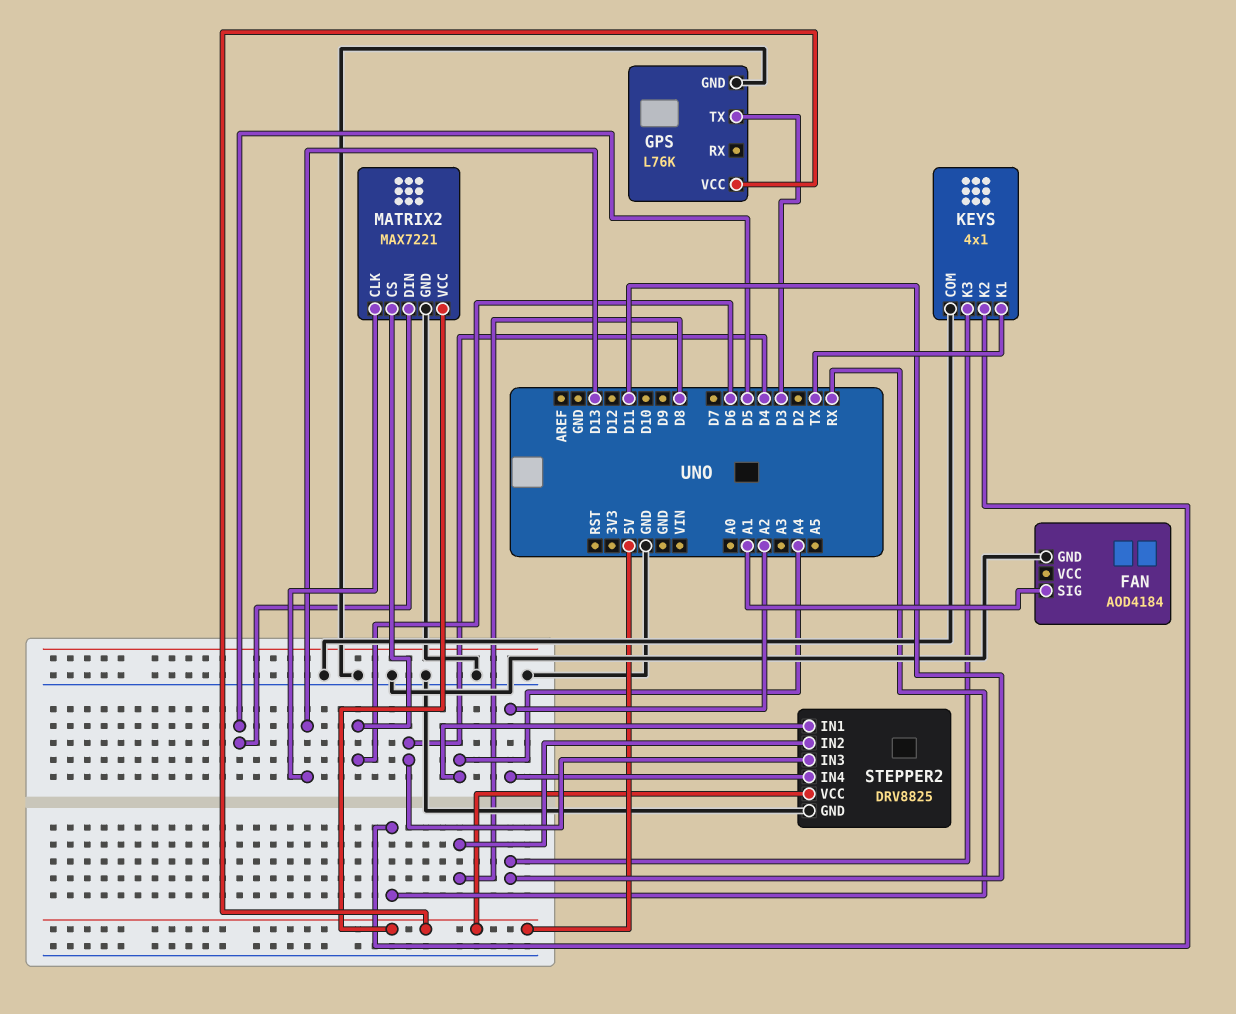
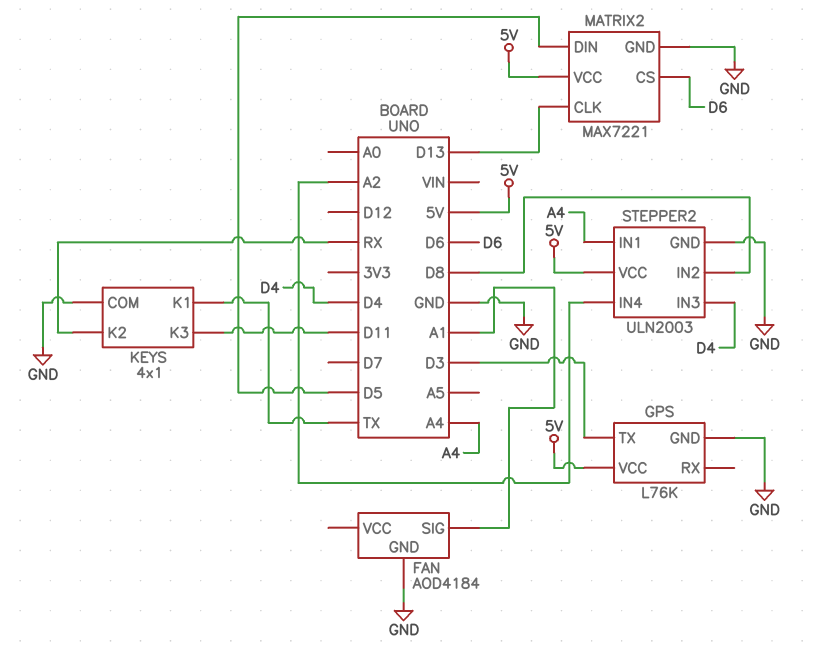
STEPPER2: DRV8825 -> ULN2003

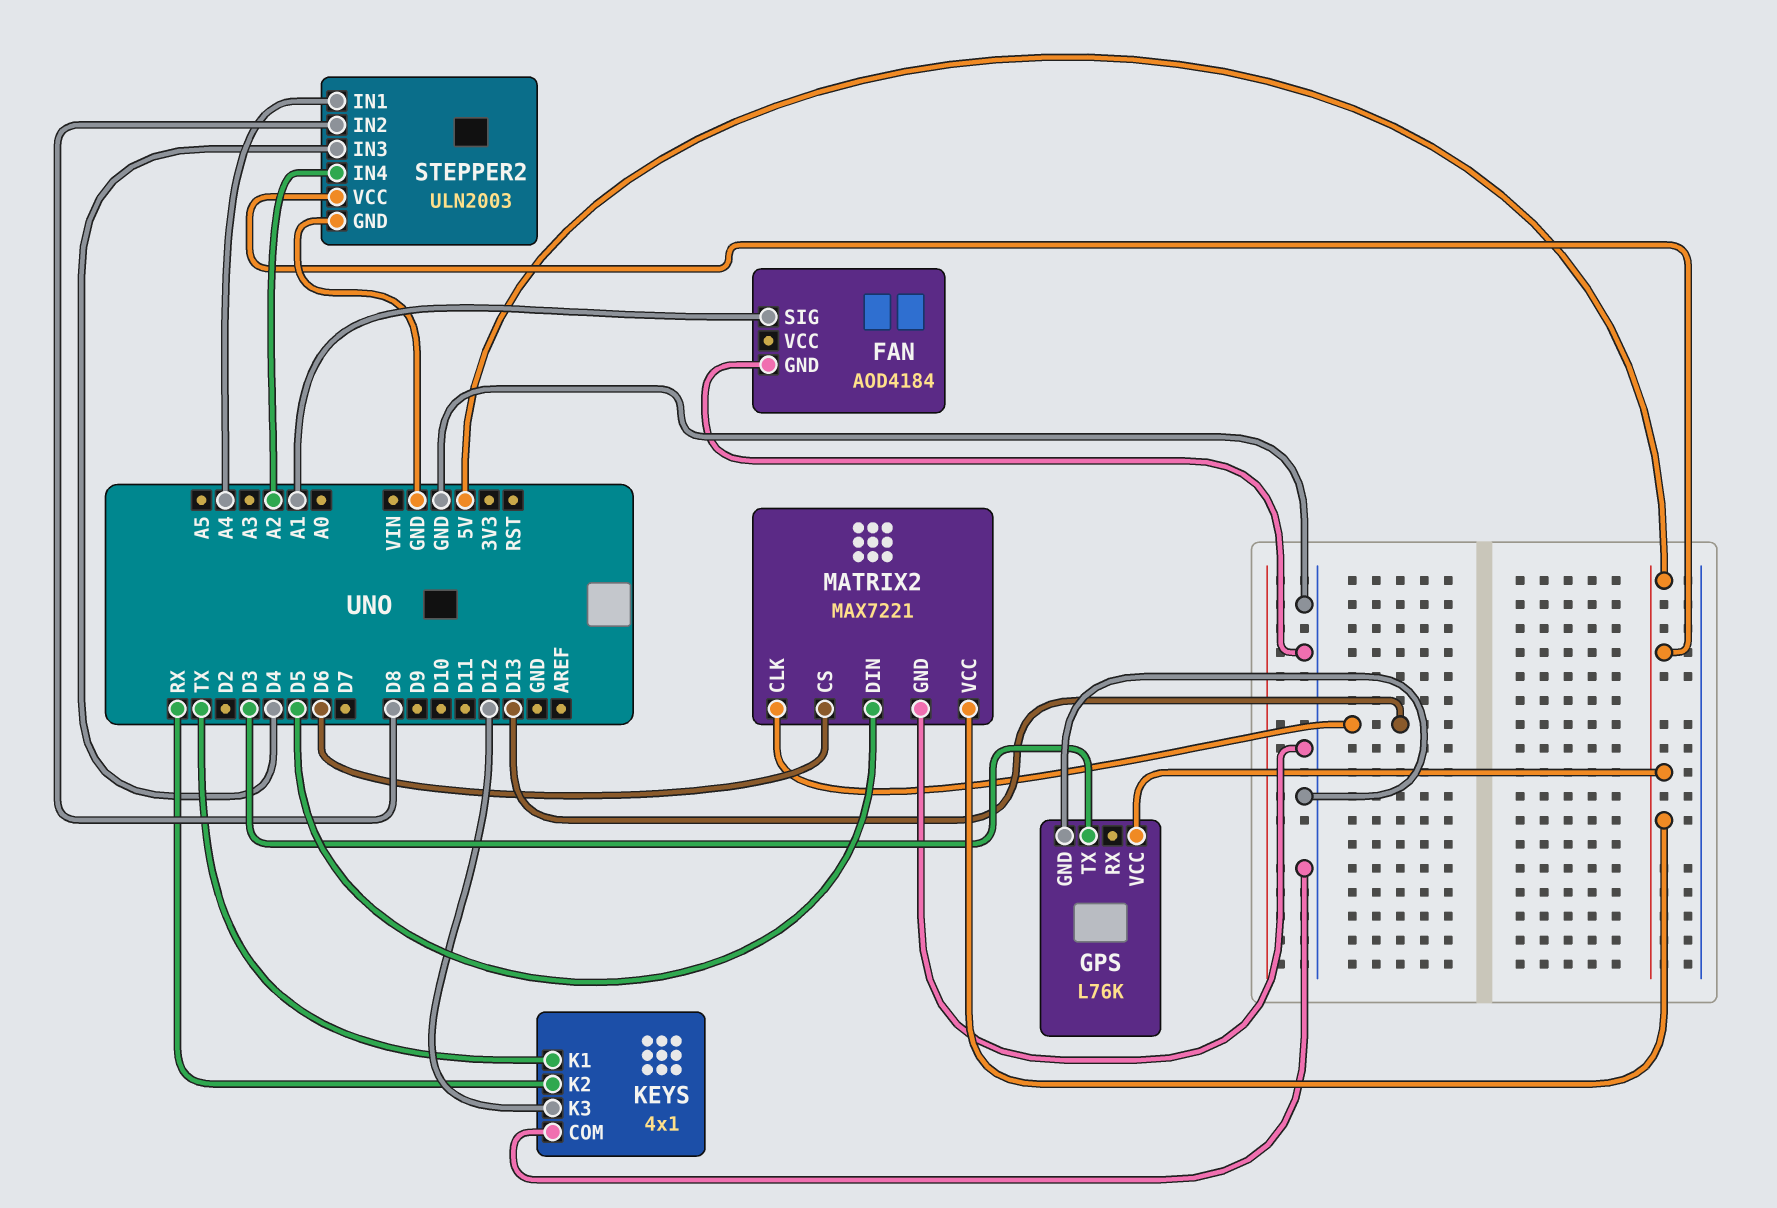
KEYS pin K3: D11 -> D12

